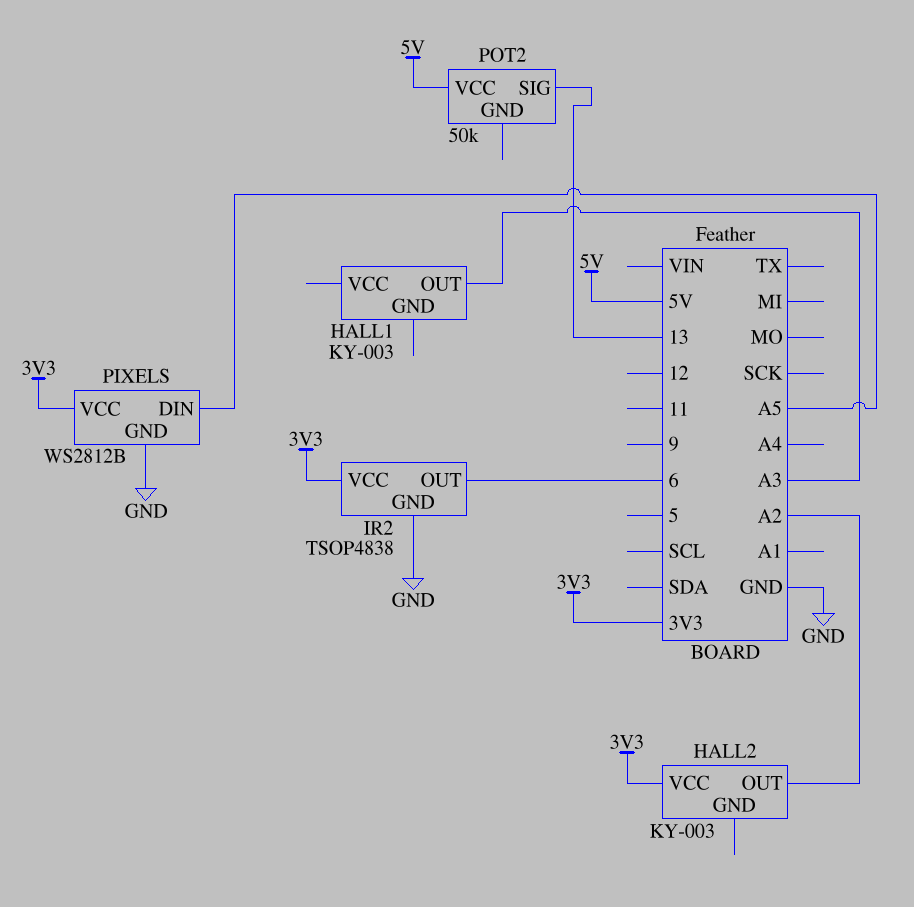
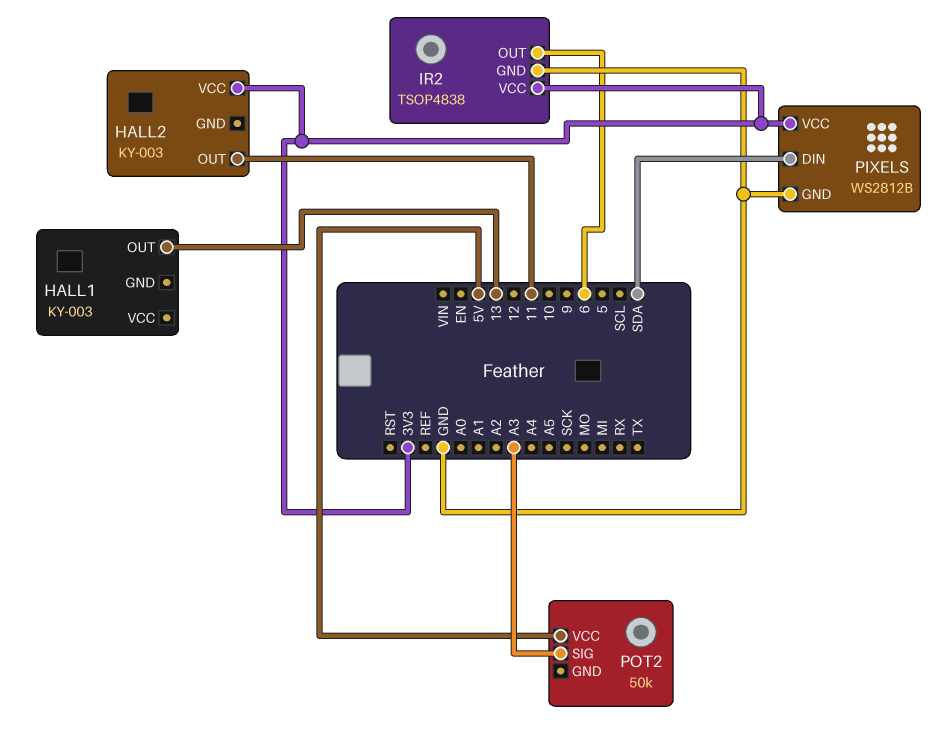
HALL1 pin OUT: A3 -> 13
HALL2 pin OUT: A2 -> 11
PIXELS pin DIN: A5 -> SDA
POT2 pin SIG: 13 -> A3

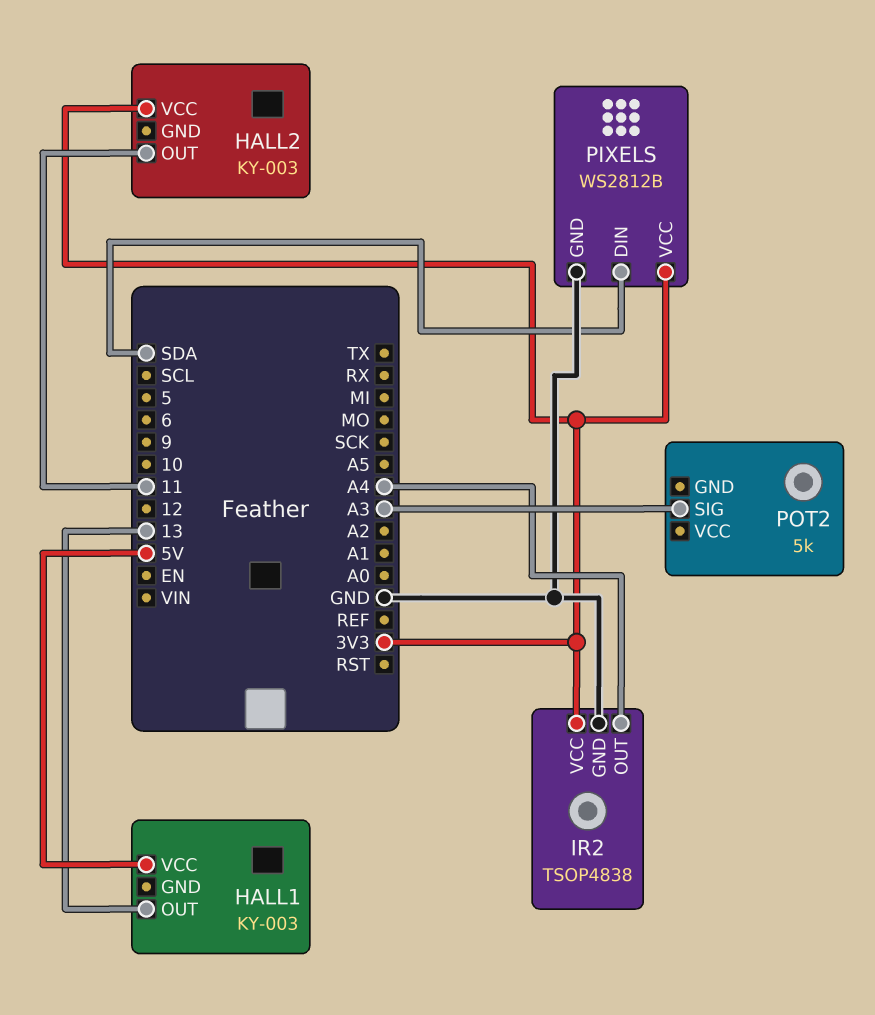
HALL1 pin VCC: none -> 5V
IR2 pin OUT: 6 -> A4
POT2: 50k -> 5k
POT2 pin VCC: 5V -> none

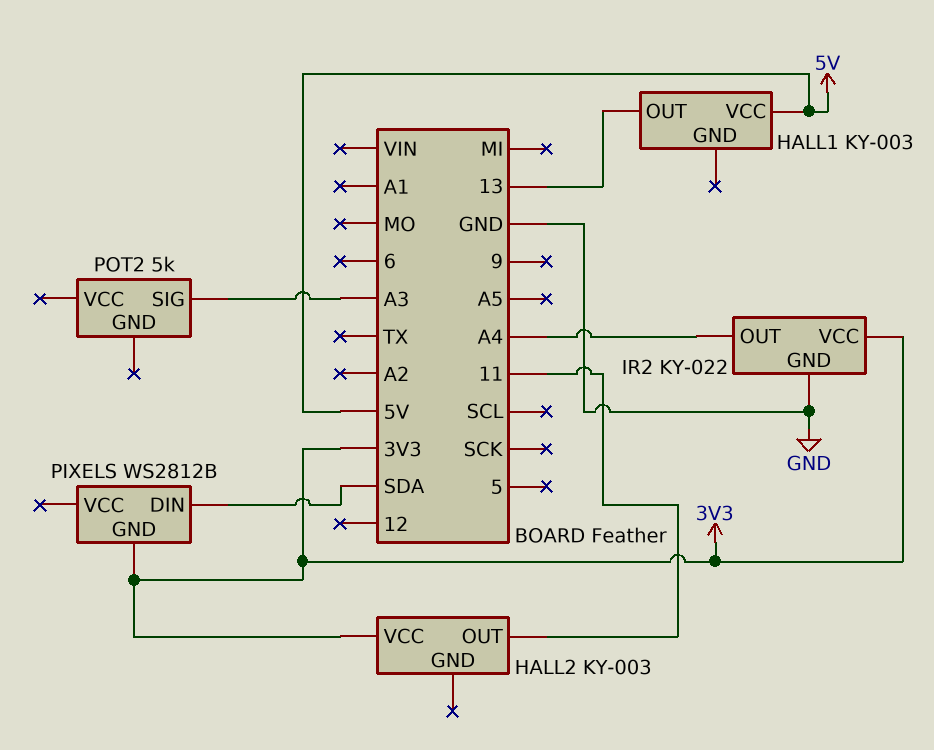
IR2: TSOP4838 -> KY-022
PIXELS pin GND: GND -> 3V3
PIXELS pin VCC: 3V3 -> none

